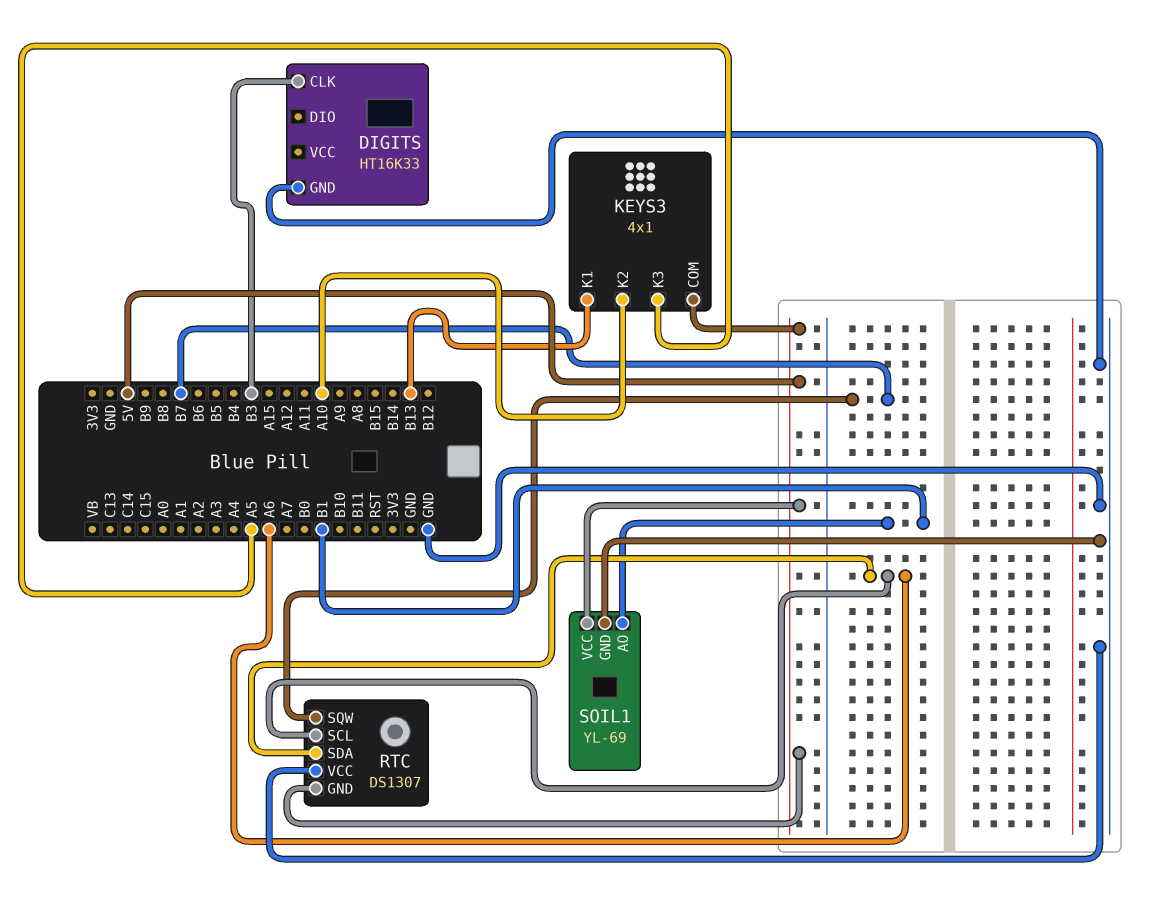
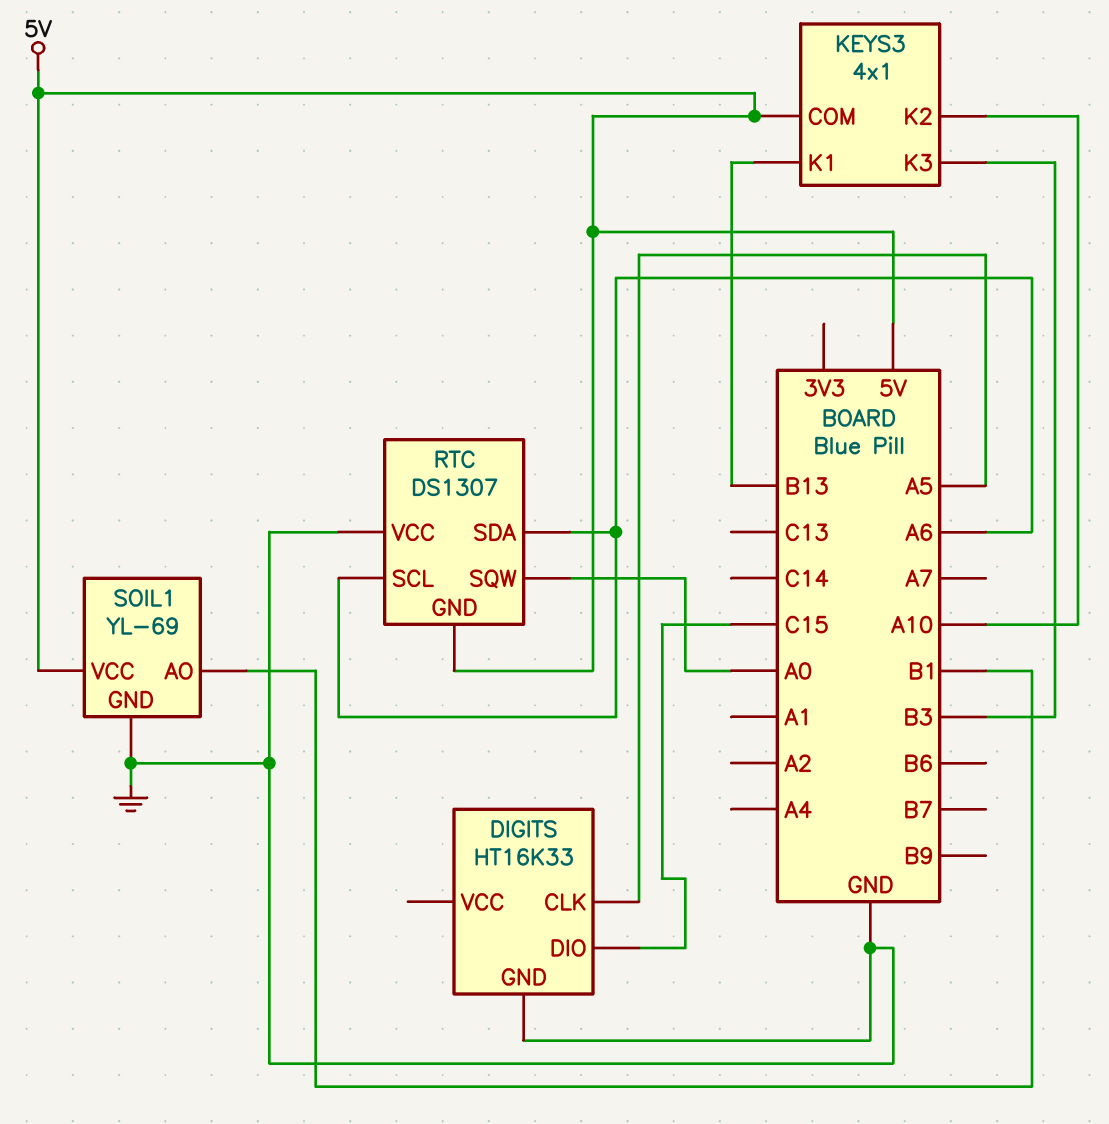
DIGITS pin CLK: B3 -> A5
DIGITS pin DIO: none -> C15
KEYS3 pin K3: A5 -> B3
RTC pin SQW: B7 -> A0

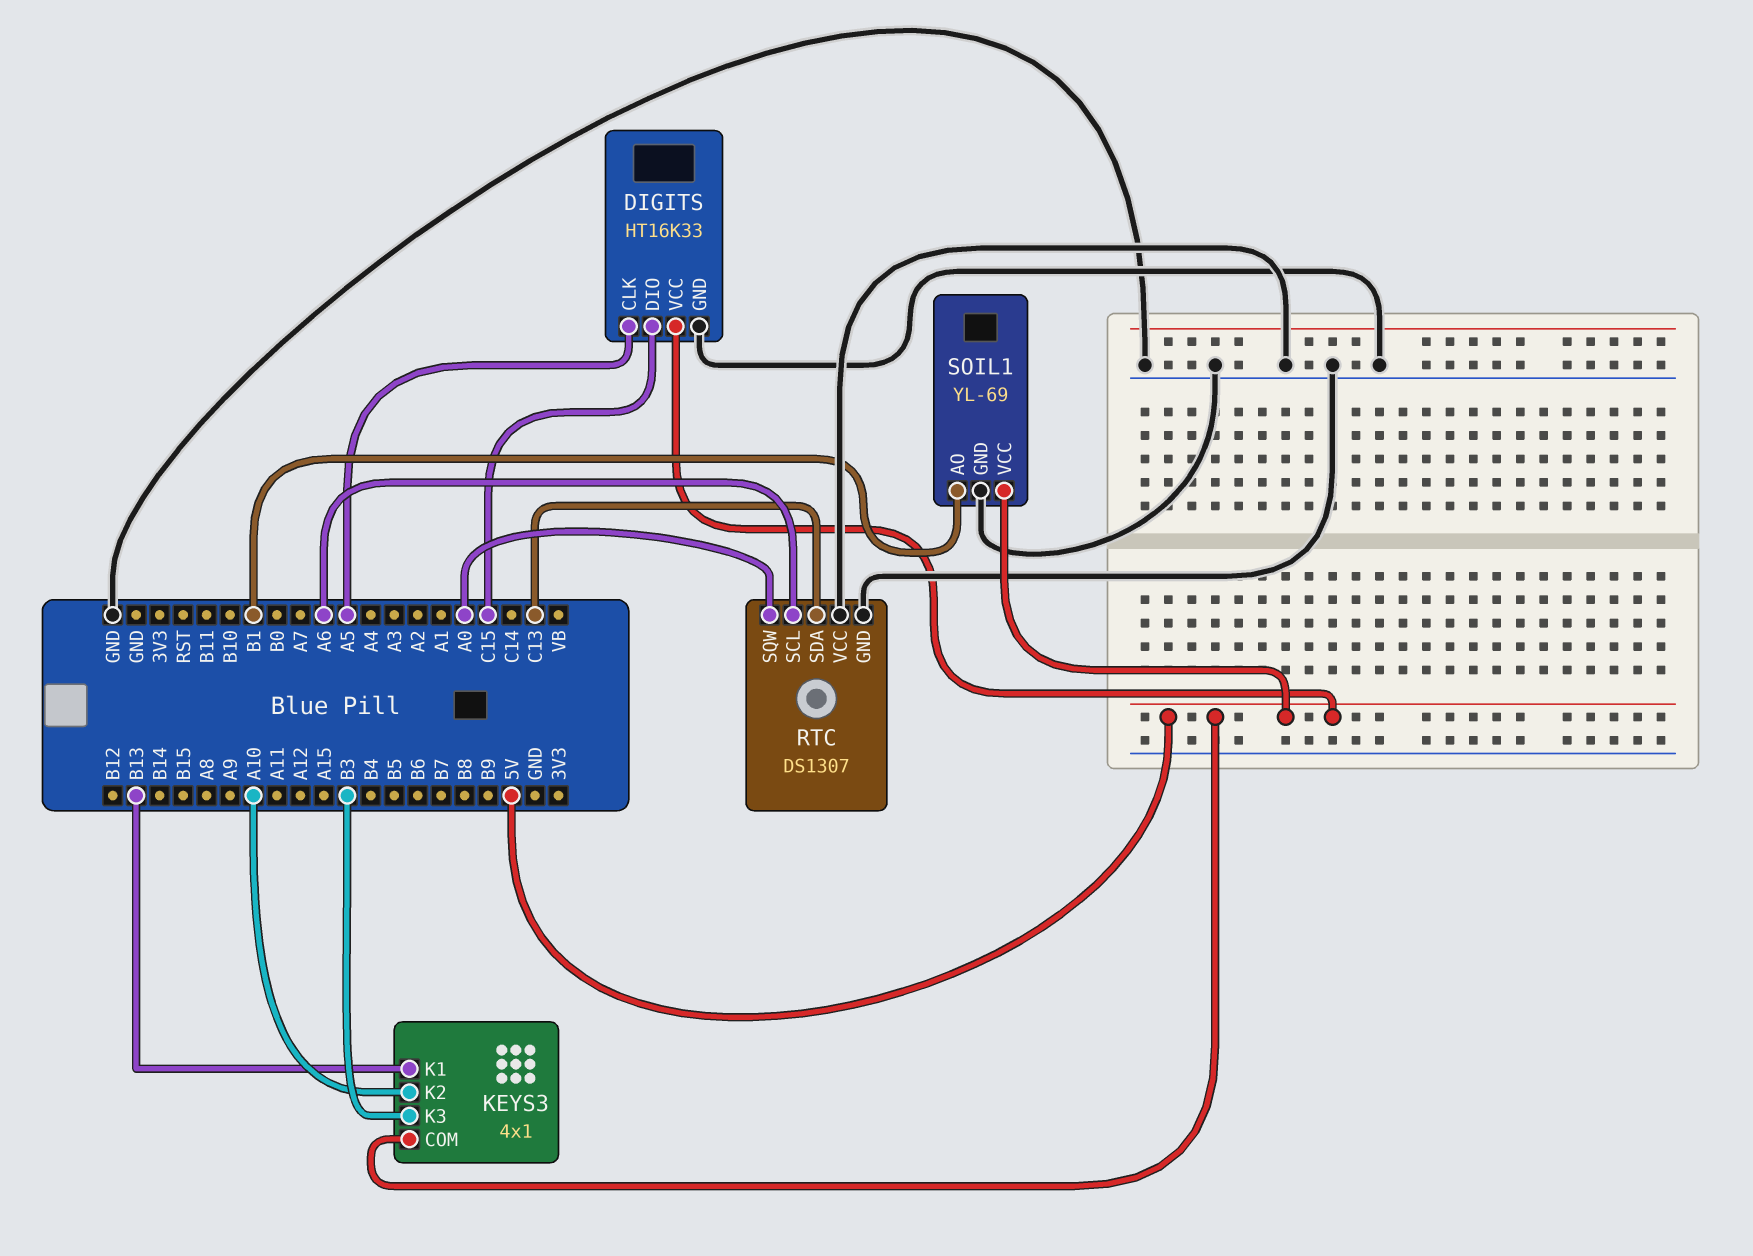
DIGITS pin VCC: none -> 5V
RTC pin GND: 5V -> GND
RTC pin SDA: A6 -> C13

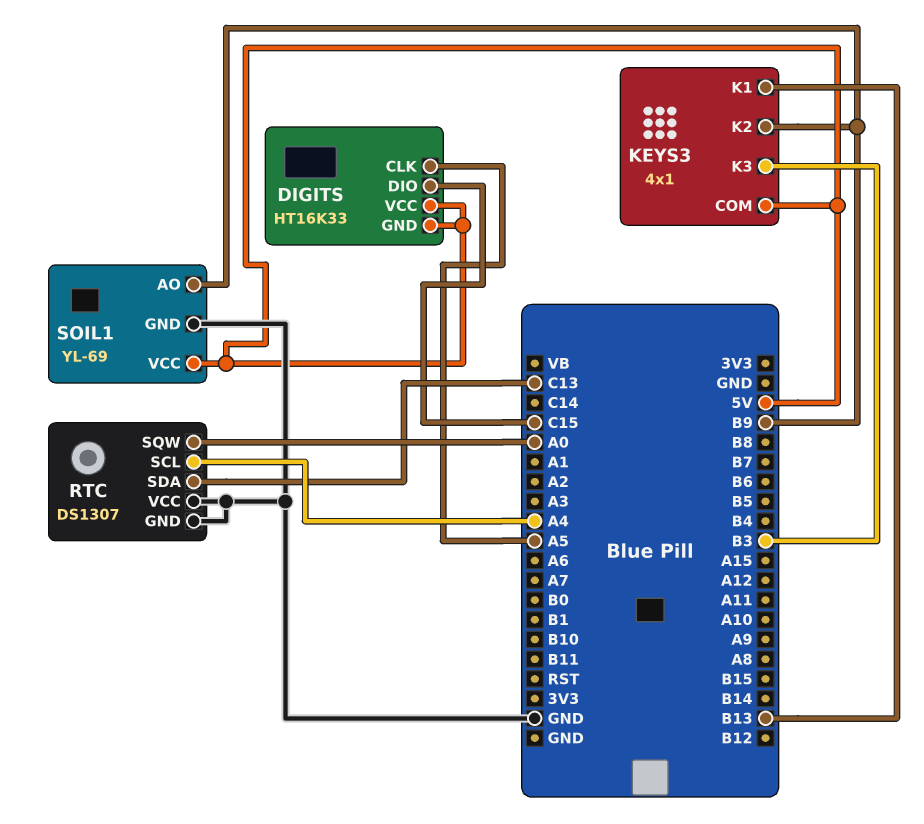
DIGITS pin GND: GND -> 5V
KEYS3 pin K2: A10 -> B9
RTC pin SCL: A6 -> A4
SOIL1 pin AO: B1 -> B9

